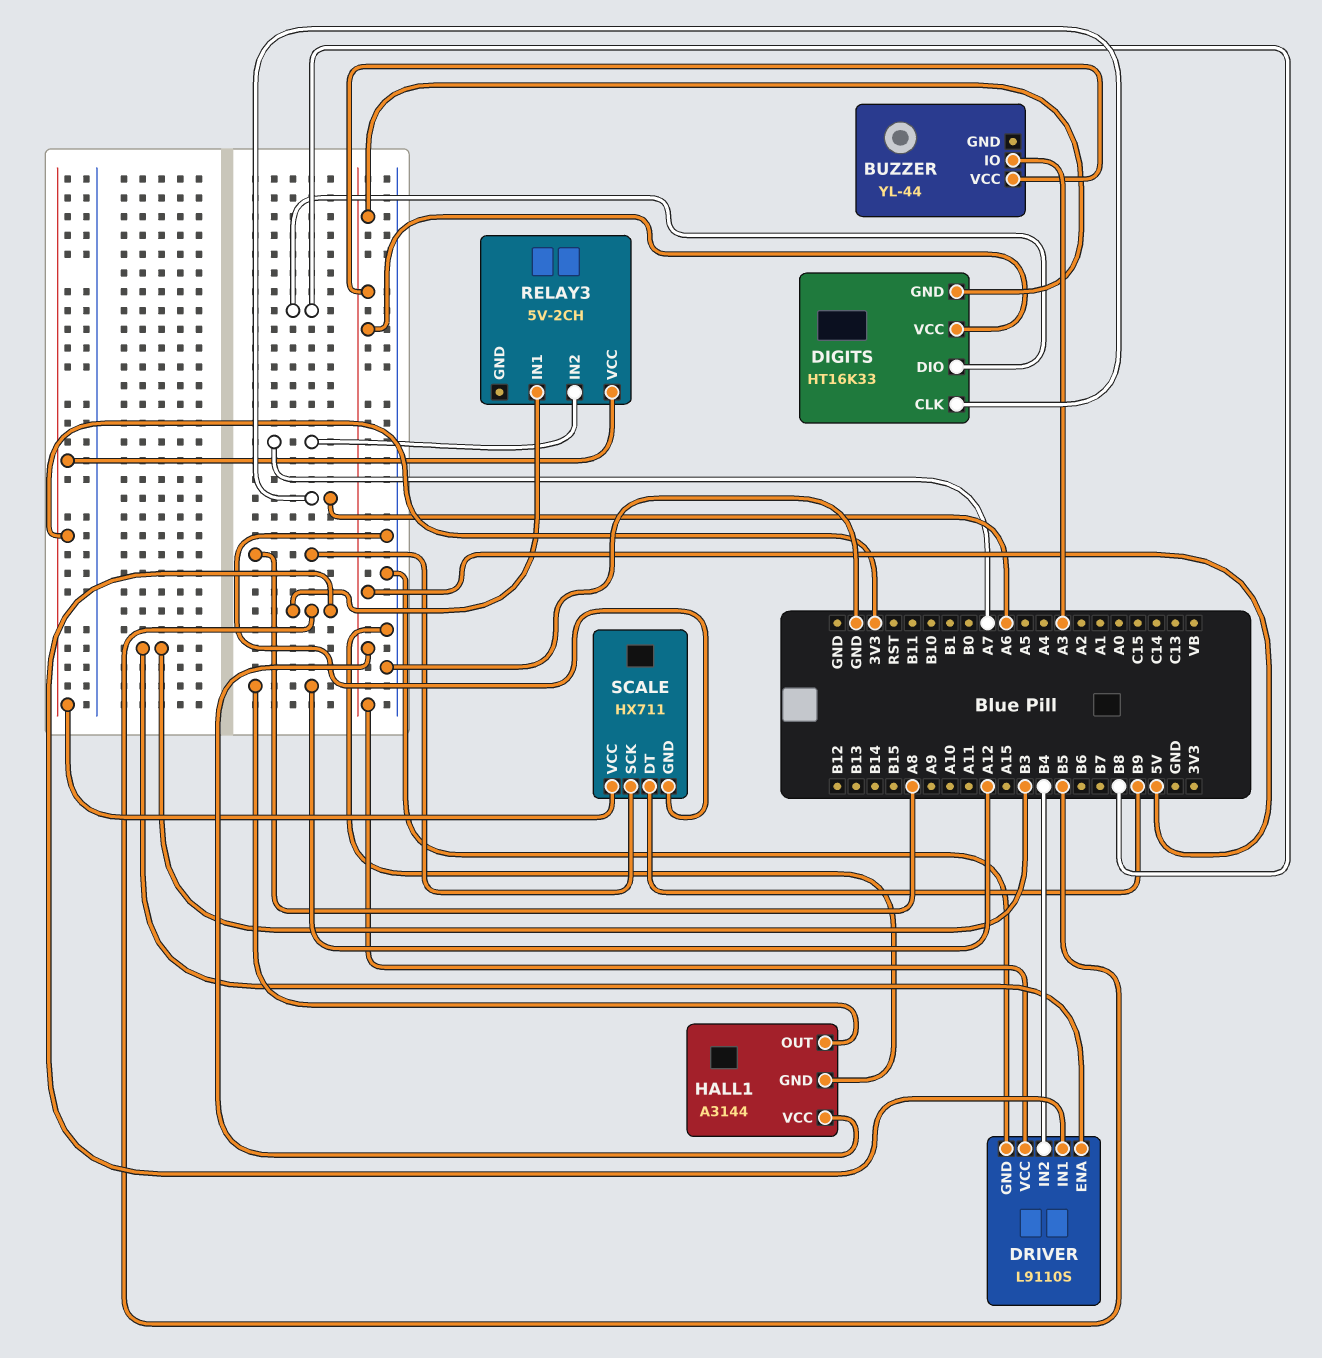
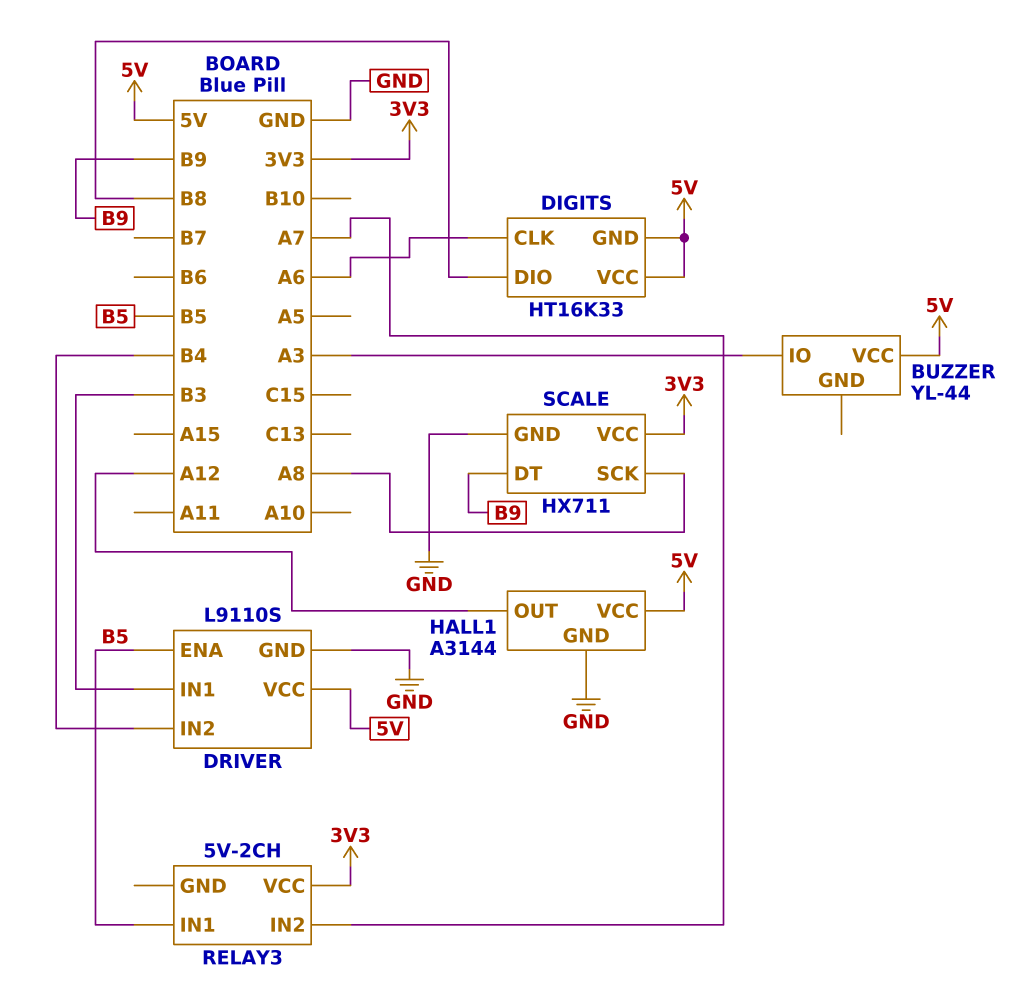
DRIVER pin ENA: B3 -> B5
DRIVER pin IN1: B5 -> B3

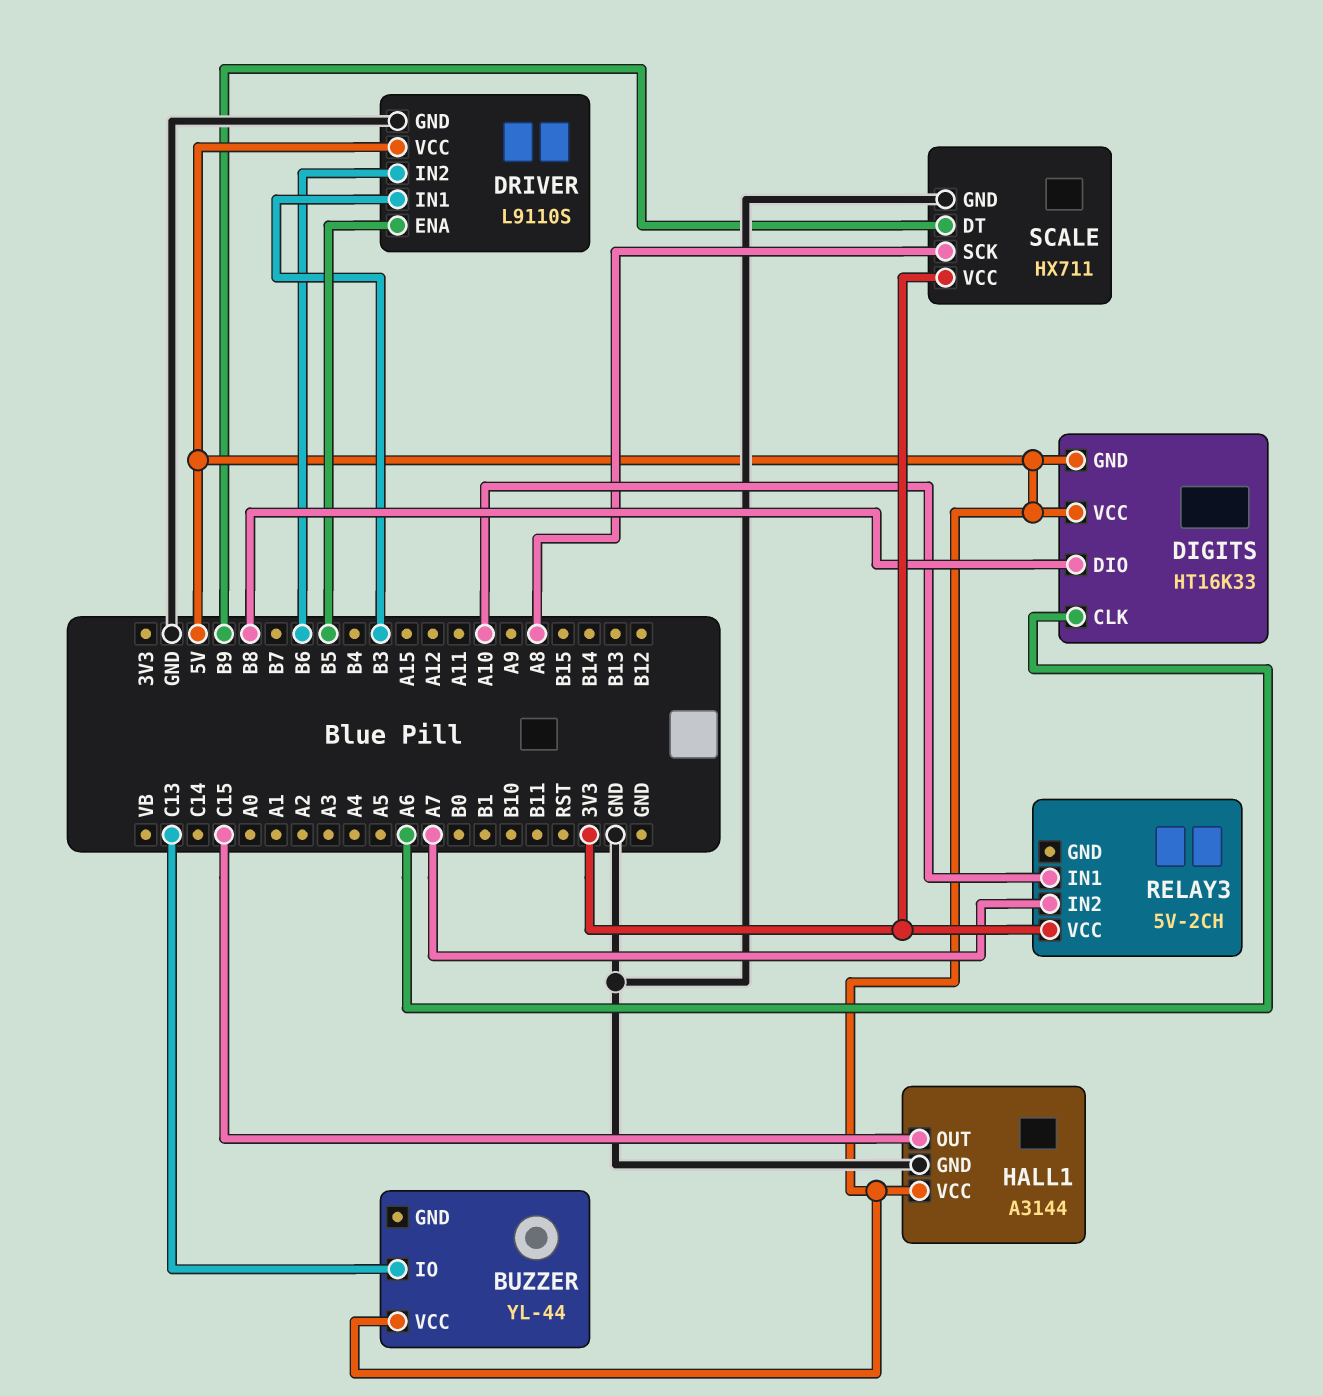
BUZZER pin IO: A3 -> C13
DRIVER pin IN2: B4 -> B6
HALL1 pin OUT: A12 -> C15
RELAY3 pin IN1: B5 -> A10

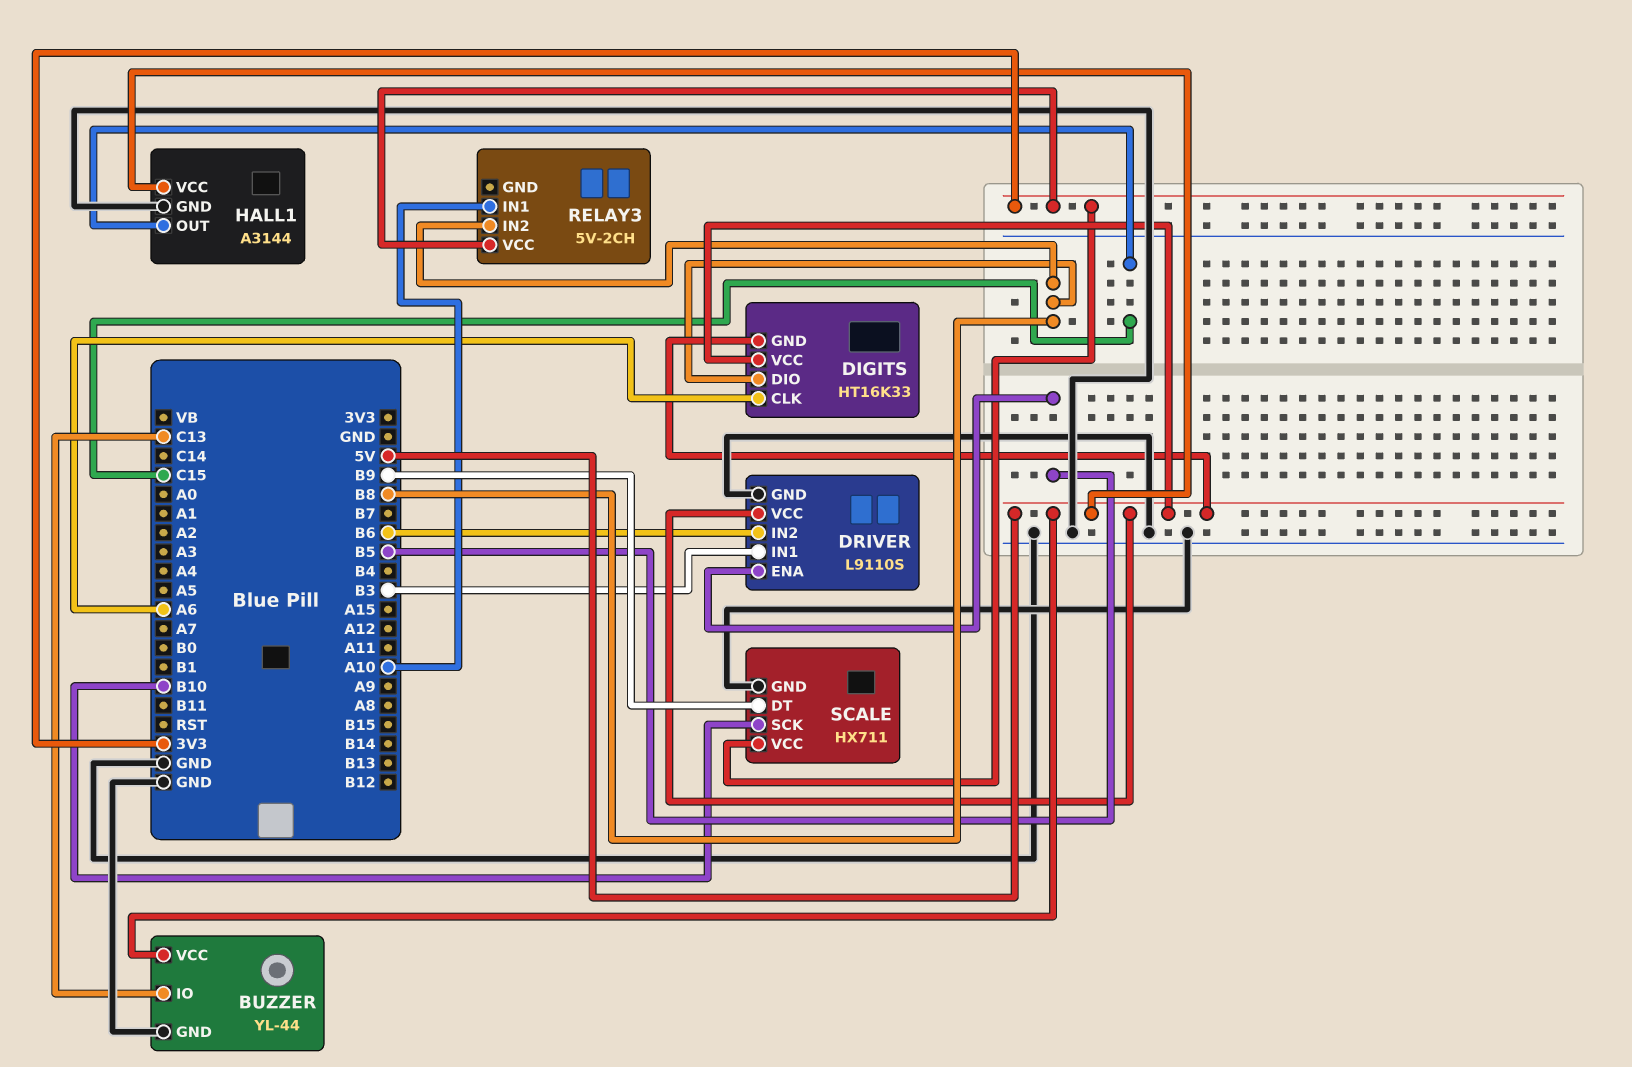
BUZZER pin GND: none -> GND
RELAY3 pin IN2: A7 -> B8
SCALE pin SCK: A8 -> B10

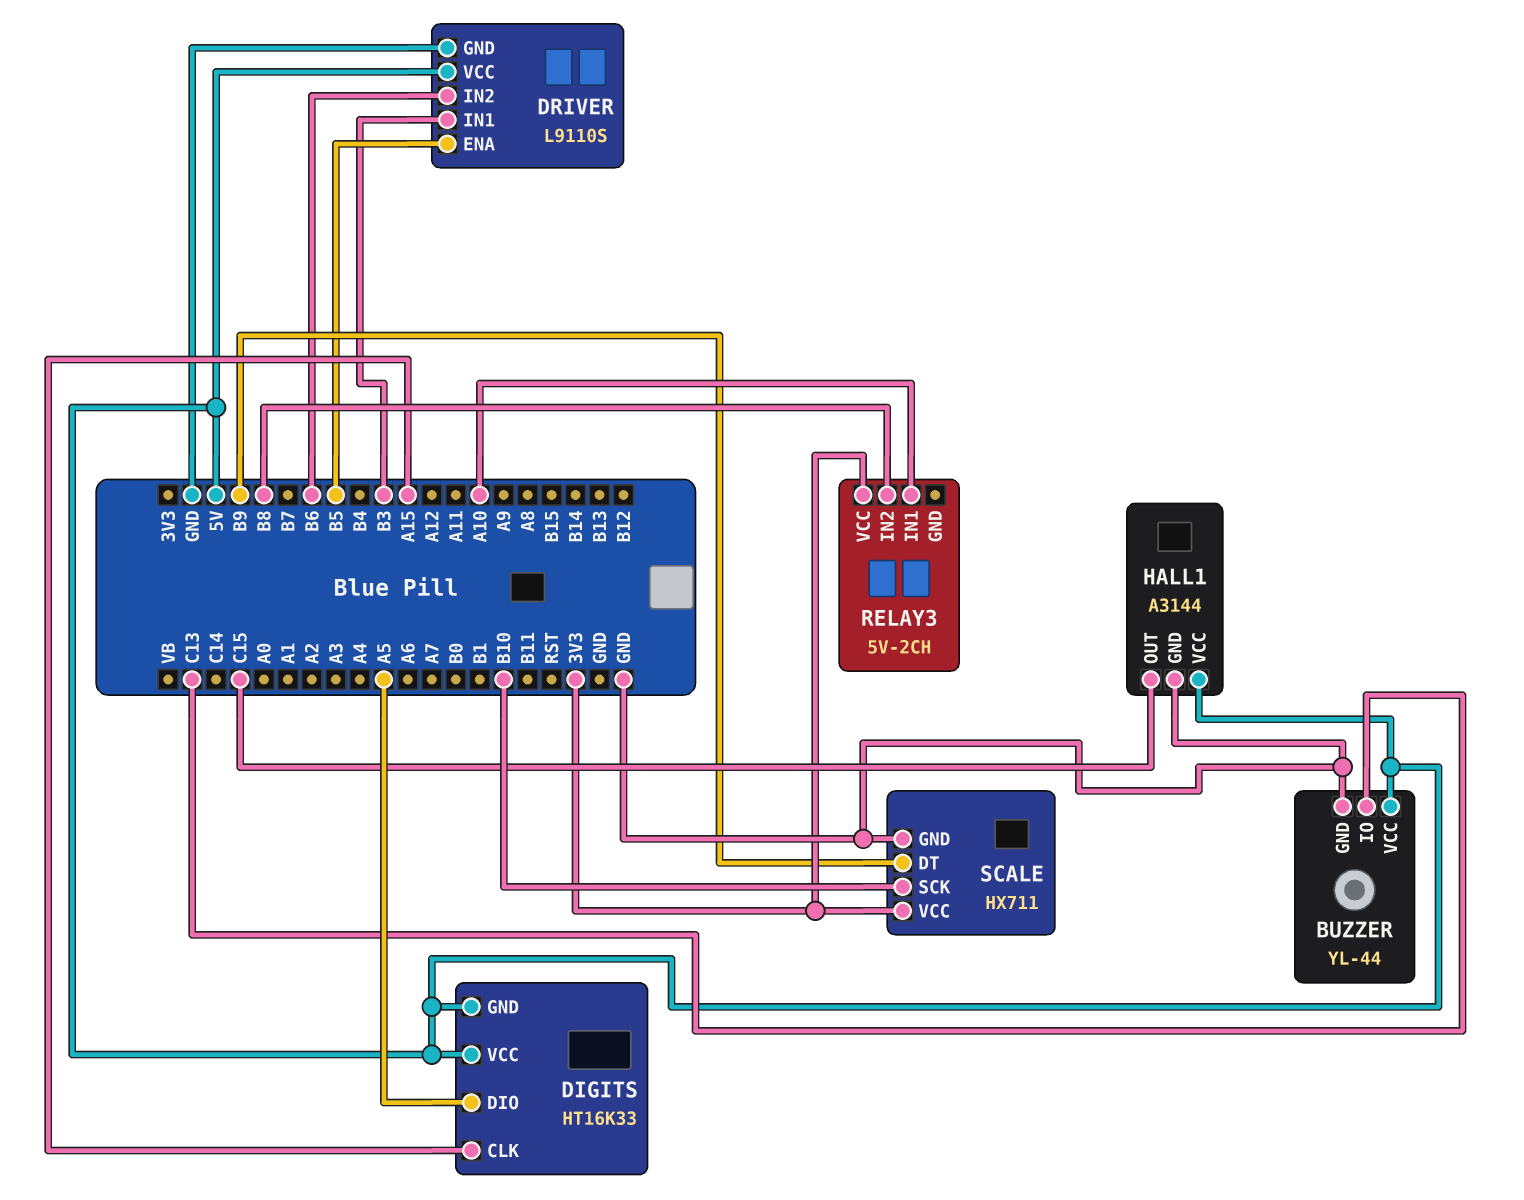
DIGITS pin CLK: A6 -> A15
DIGITS pin DIO: B8 -> A5

